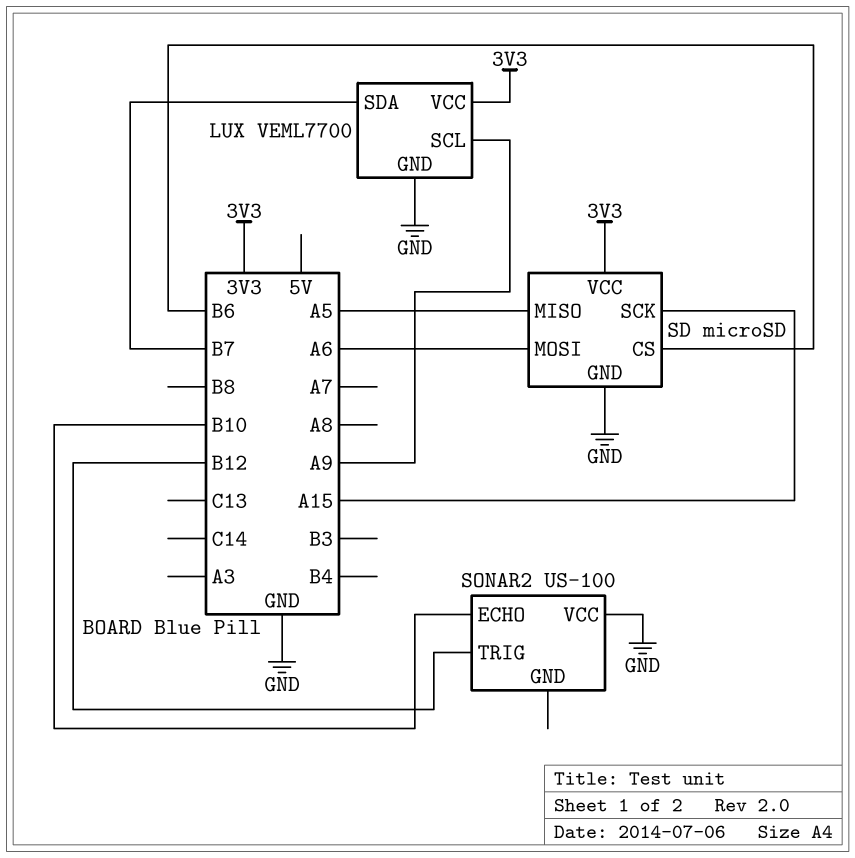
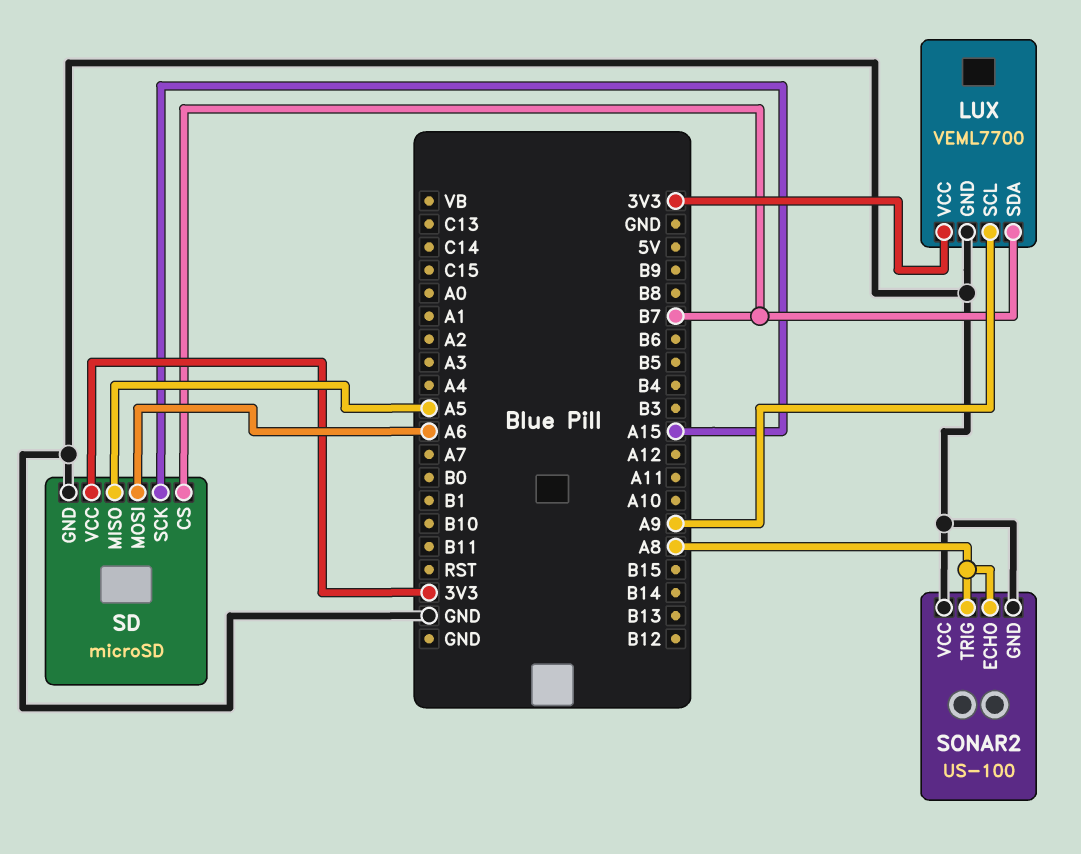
SD pin CS: B6 -> B7
SONAR2 pin ECHO: B10 -> A8
SONAR2 pin GND: none -> GND
SONAR2 pin TRIG: B12 -> A8

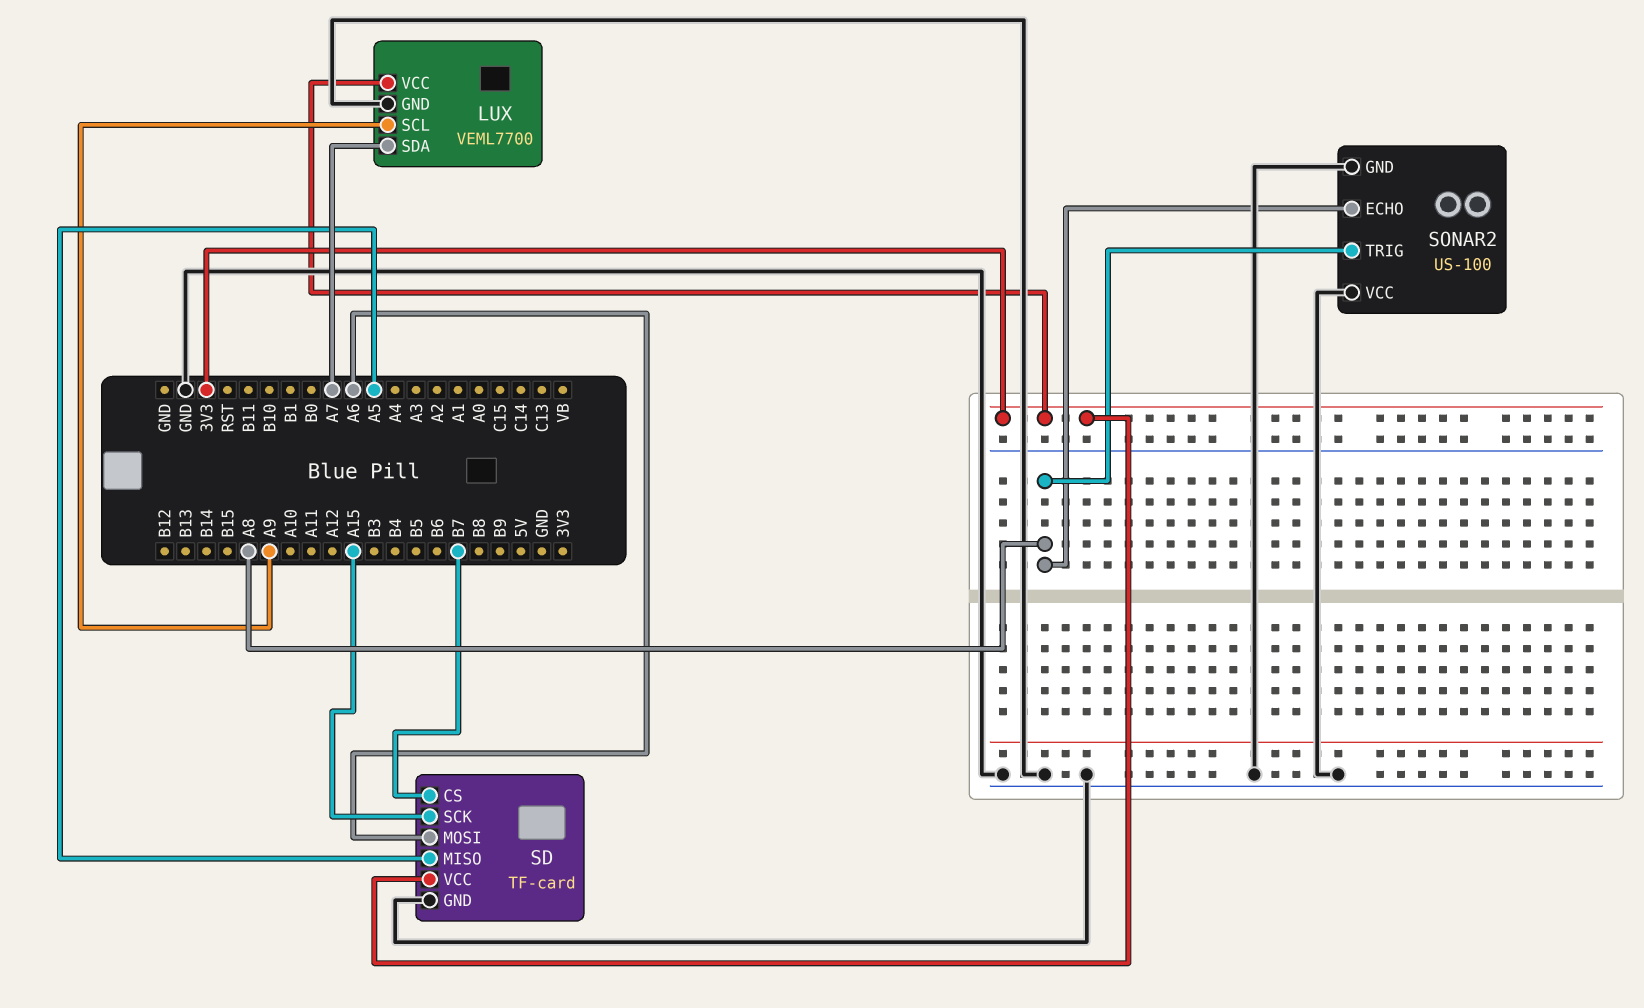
LUX pin SDA: B7 -> A7
SD: microSD -> TF-card

